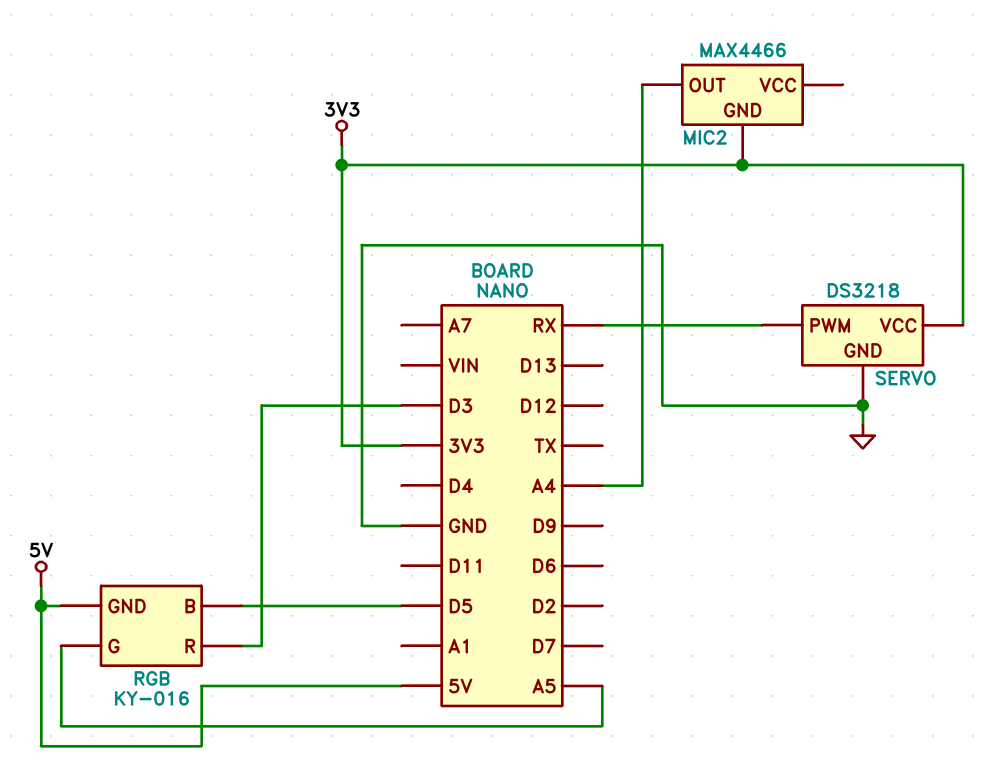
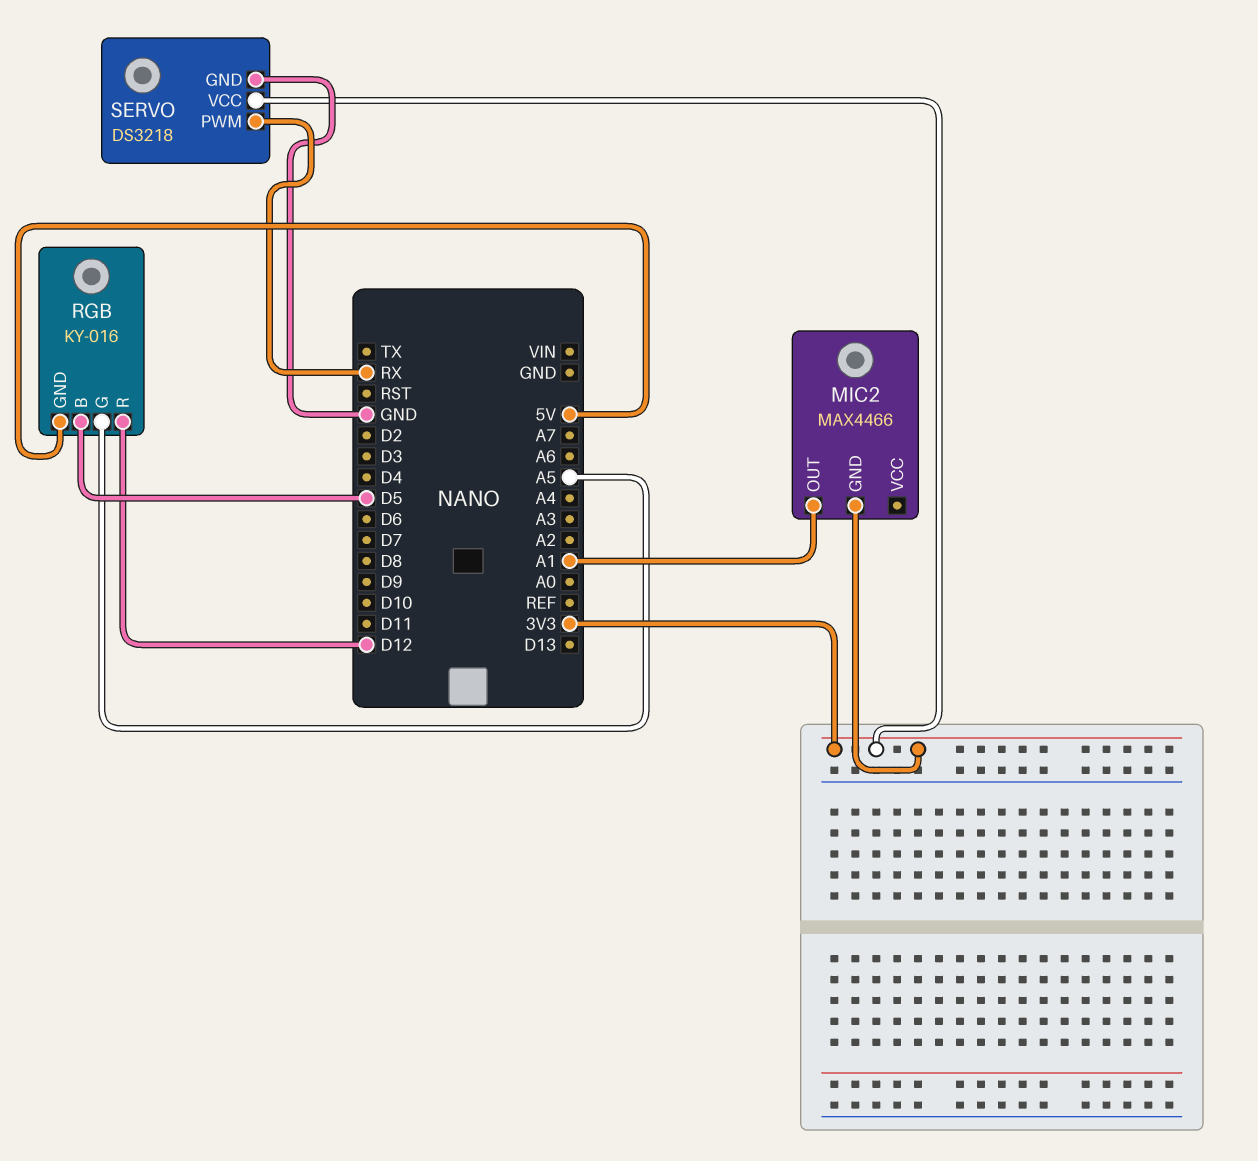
MIC2 pin OUT: A4 -> A1
RGB pin R: D3 -> D12

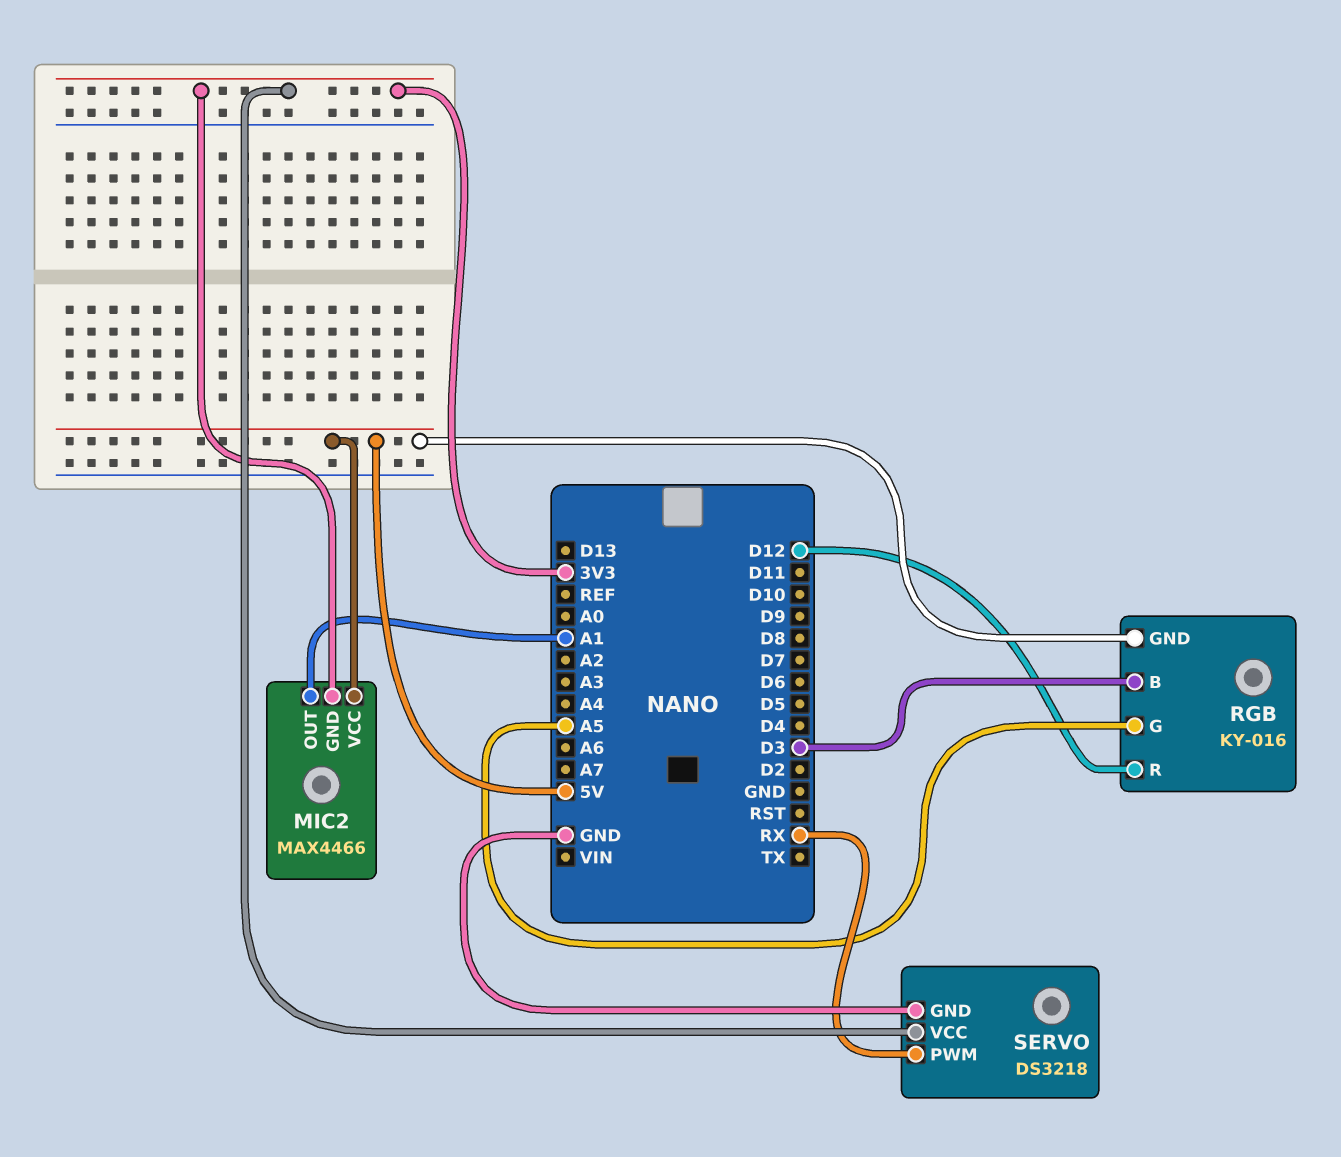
MIC2 pin VCC: none -> 5V
RGB pin B: D5 -> D3

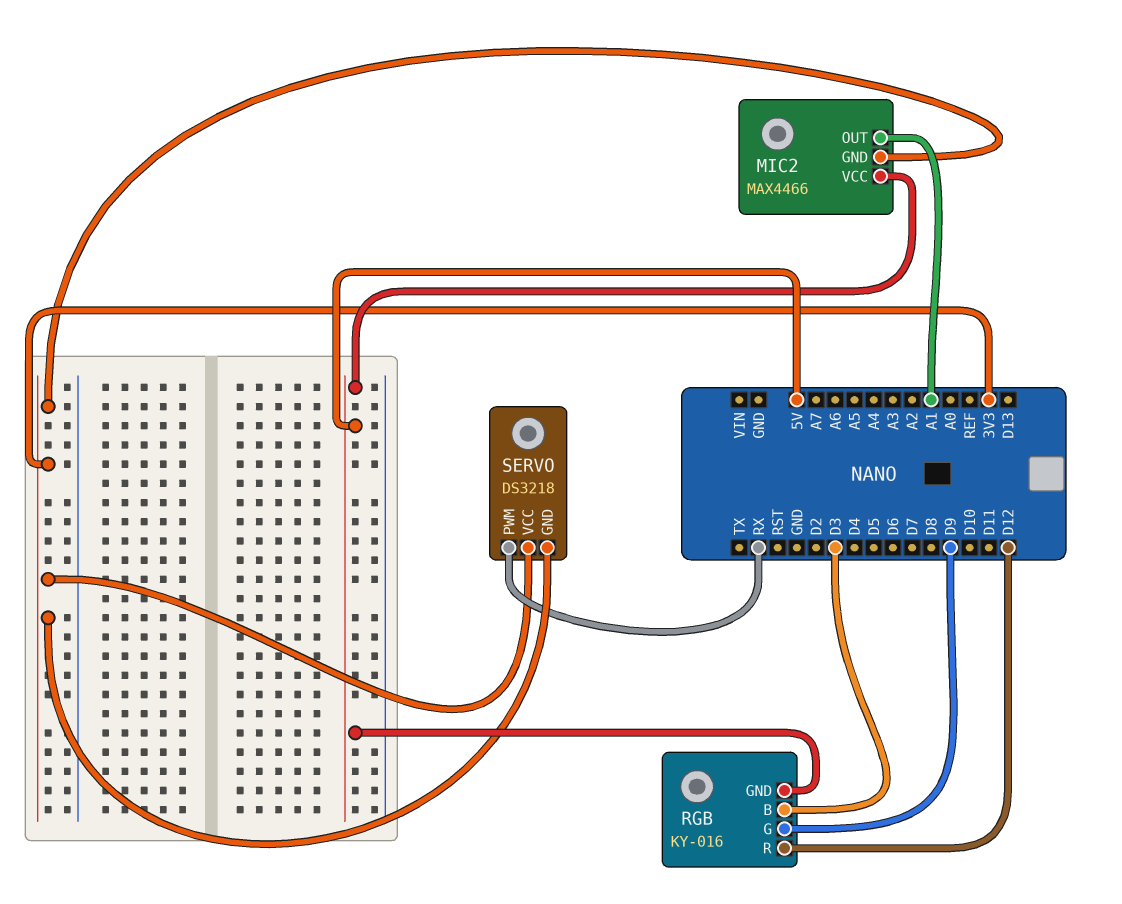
RGB pin G: A5 -> D9
SERVO pin GND: GND -> 3V3

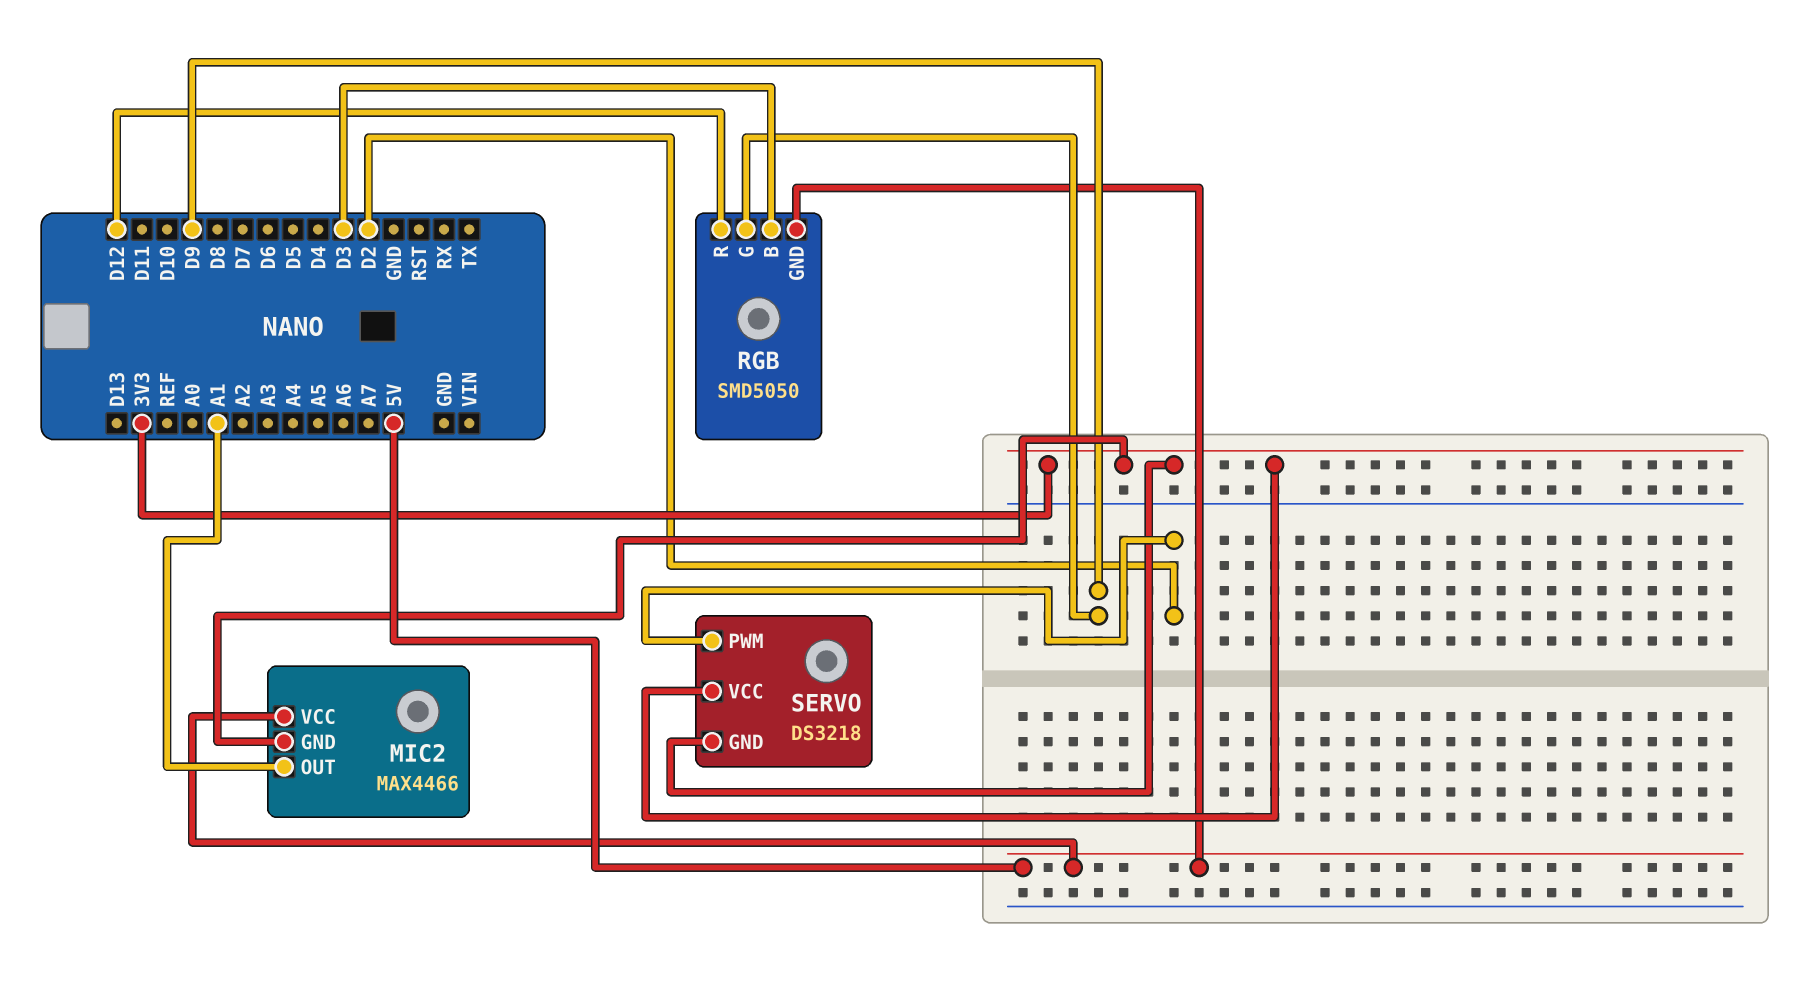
RGB: KY-016 -> SMD5050
SERVO pin PWM: RX -> D2

